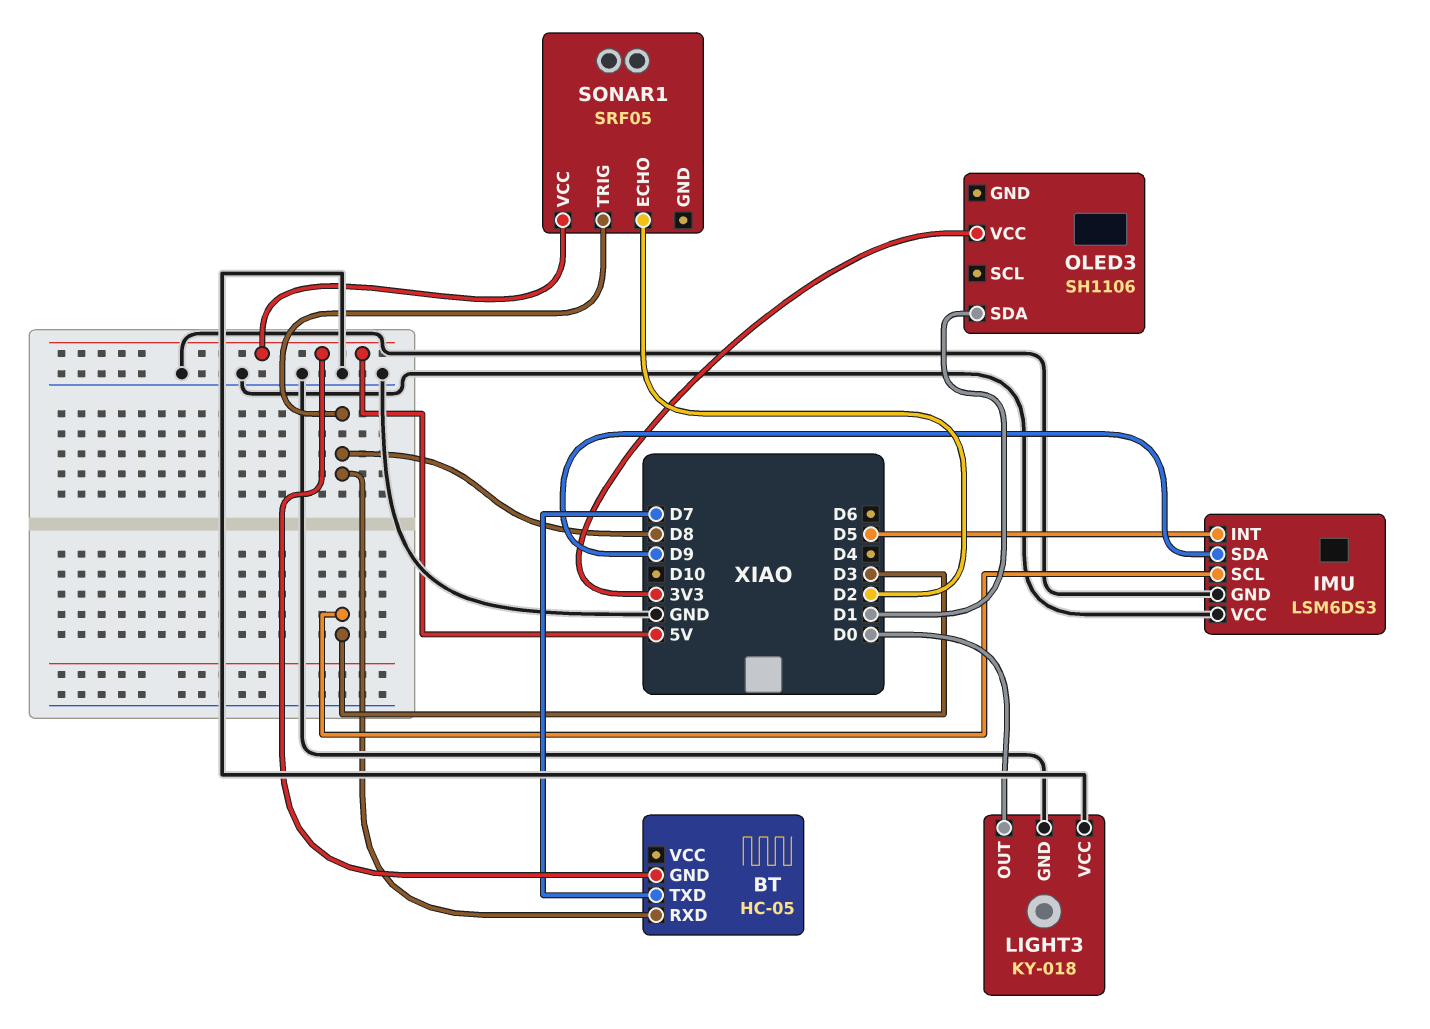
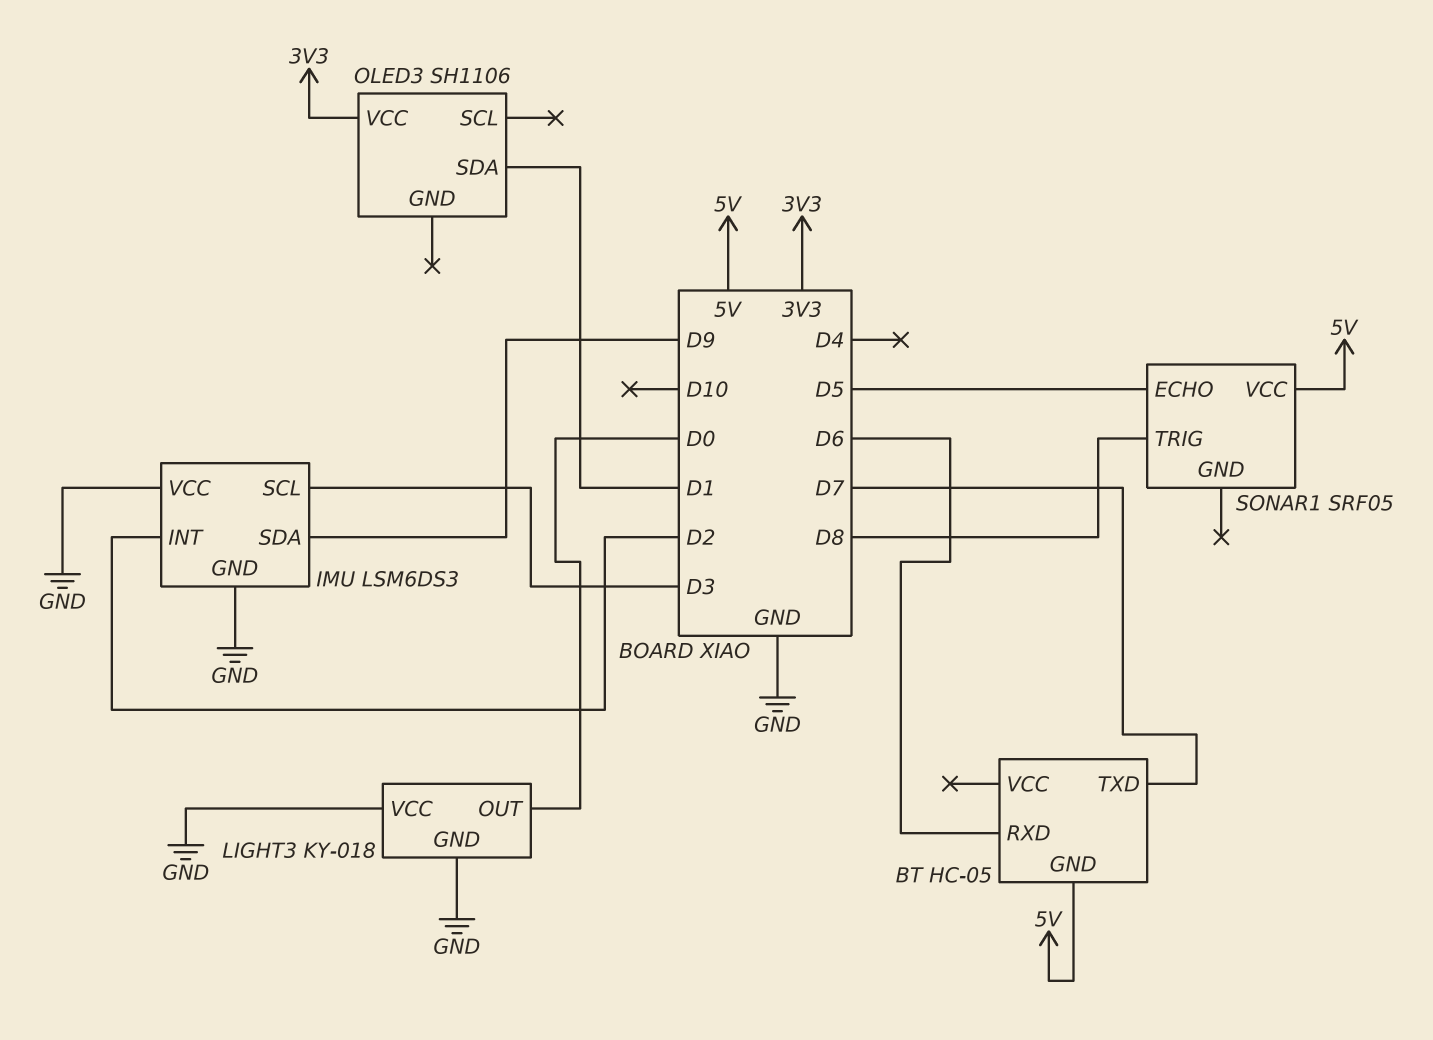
BT pin RXD: D8 -> D6
IMU pin INT: D5 -> D2
SONAR1 pin ECHO: D2 -> D5

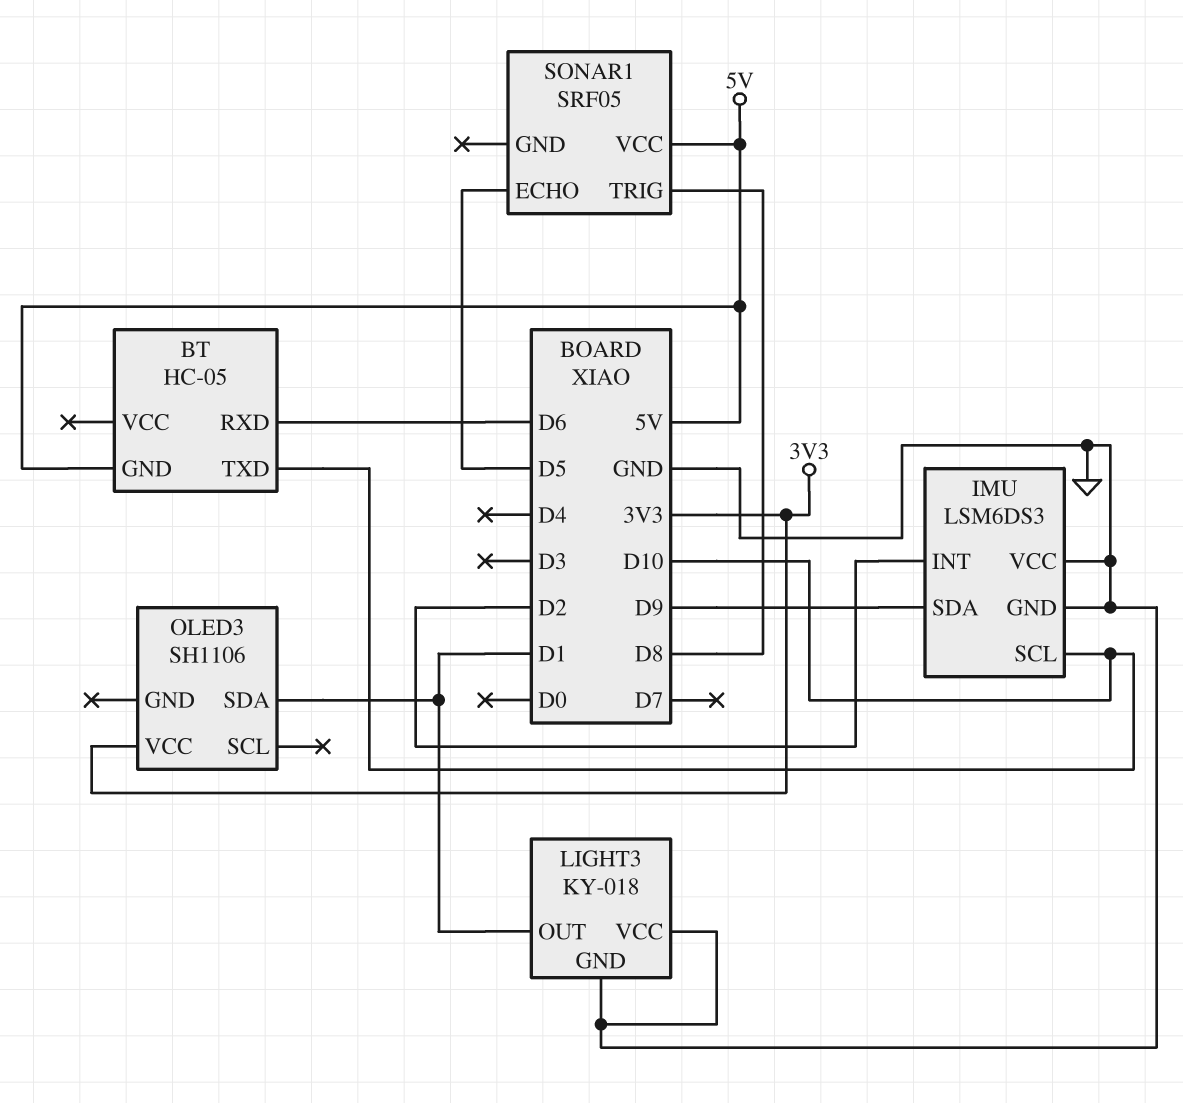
BT pin TXD: D7 -> D10
IMU pin SCL: D3 -> D10
LIGHT3 pin OUT: D0 -> D1

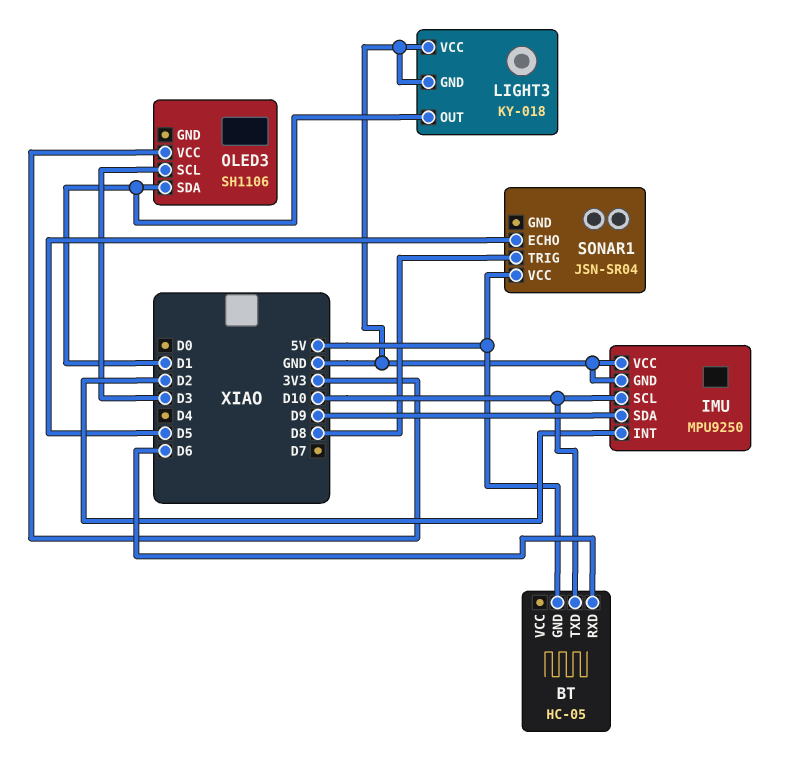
IMU: LSM6DS3 -> MPU9250
OLED3 pin SCL: none -> D3
SONAR1: SRF05 -> JSN-SR04

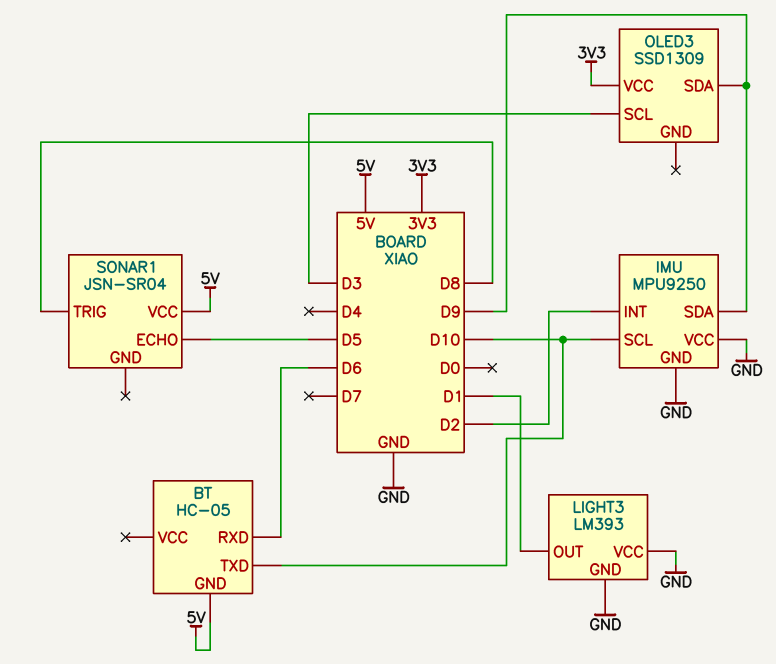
LIGHT3: KY-018 -> LM393
OLED3: SH1106 -> SSD1309
OLED3 pin SDA: D1 -> D9

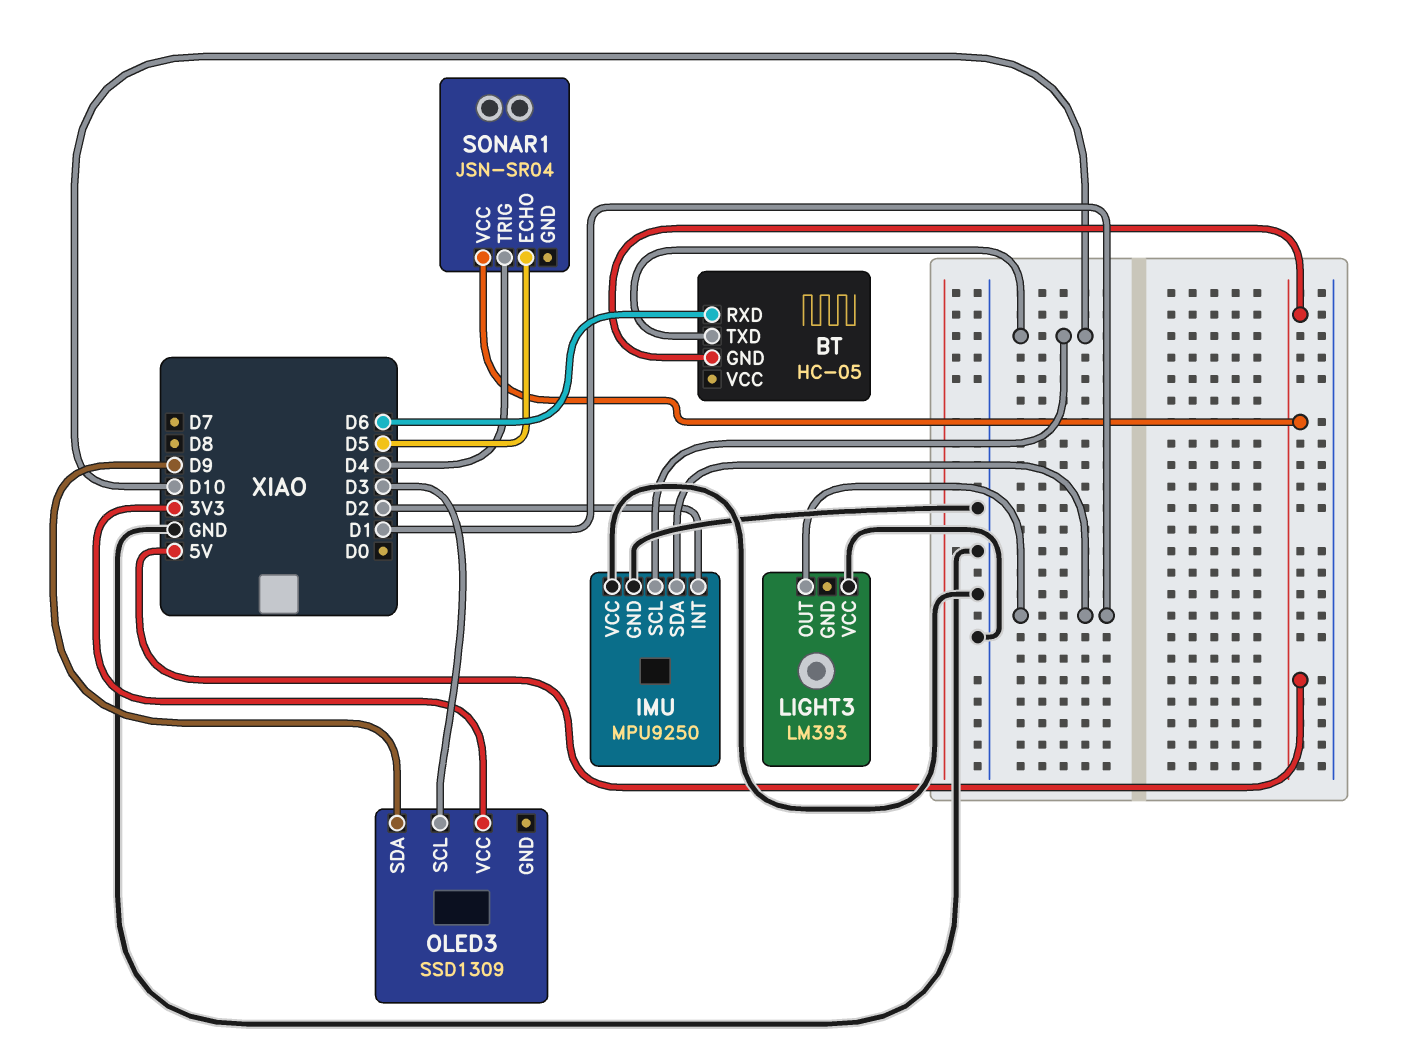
IMU pin SDA: D9 -> D1
LIGHT3 pin GND: GND -> none
SONAR1 pin TRIG: D8 -> D4

